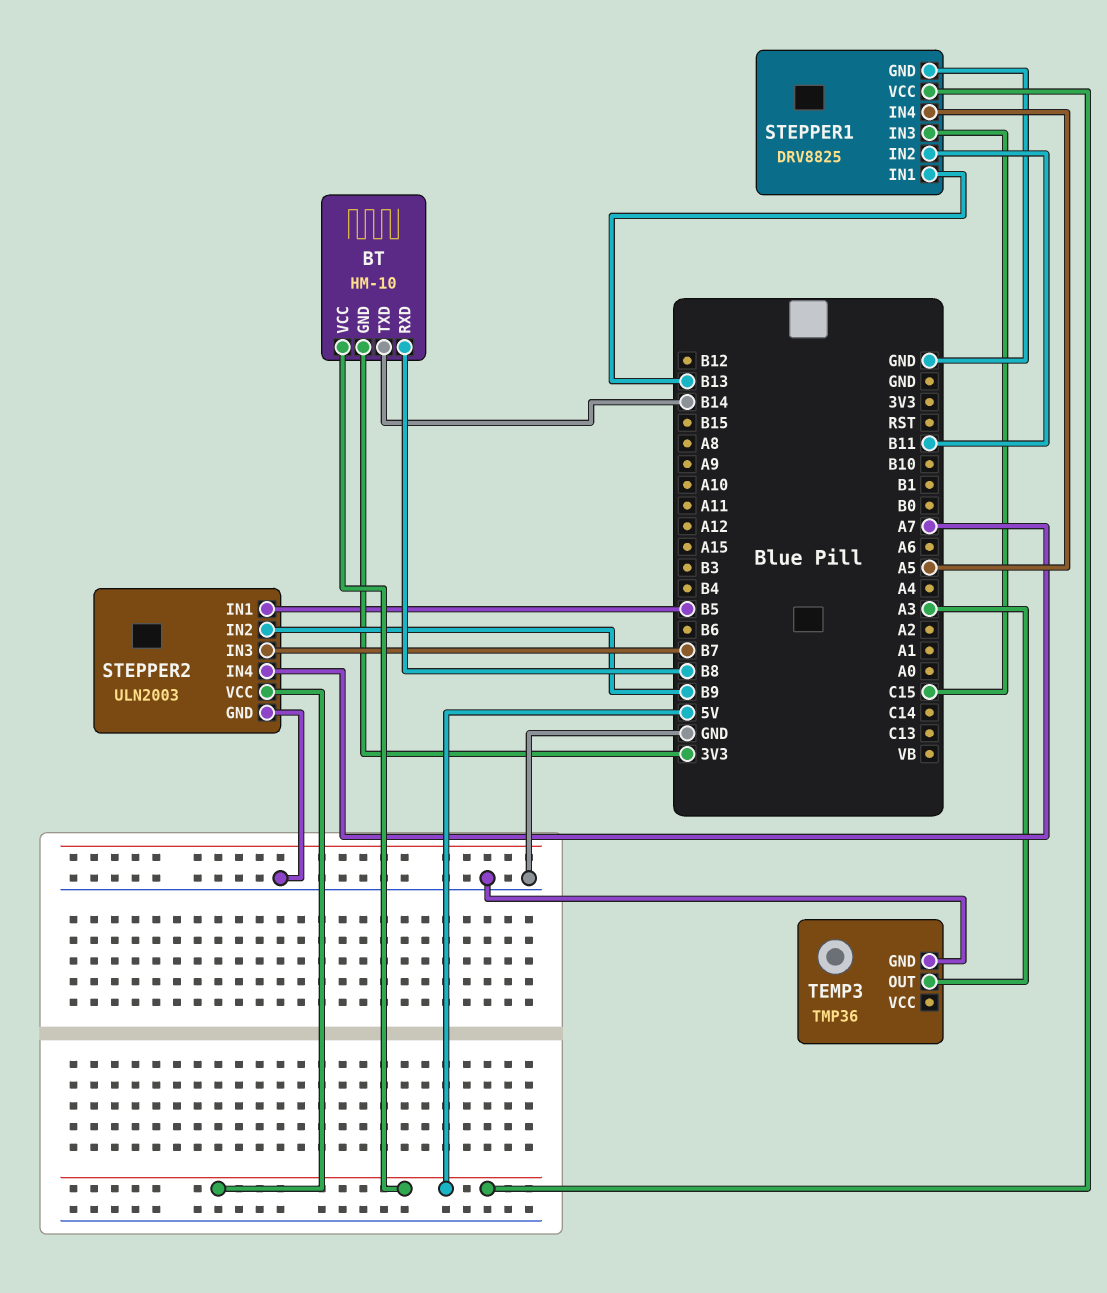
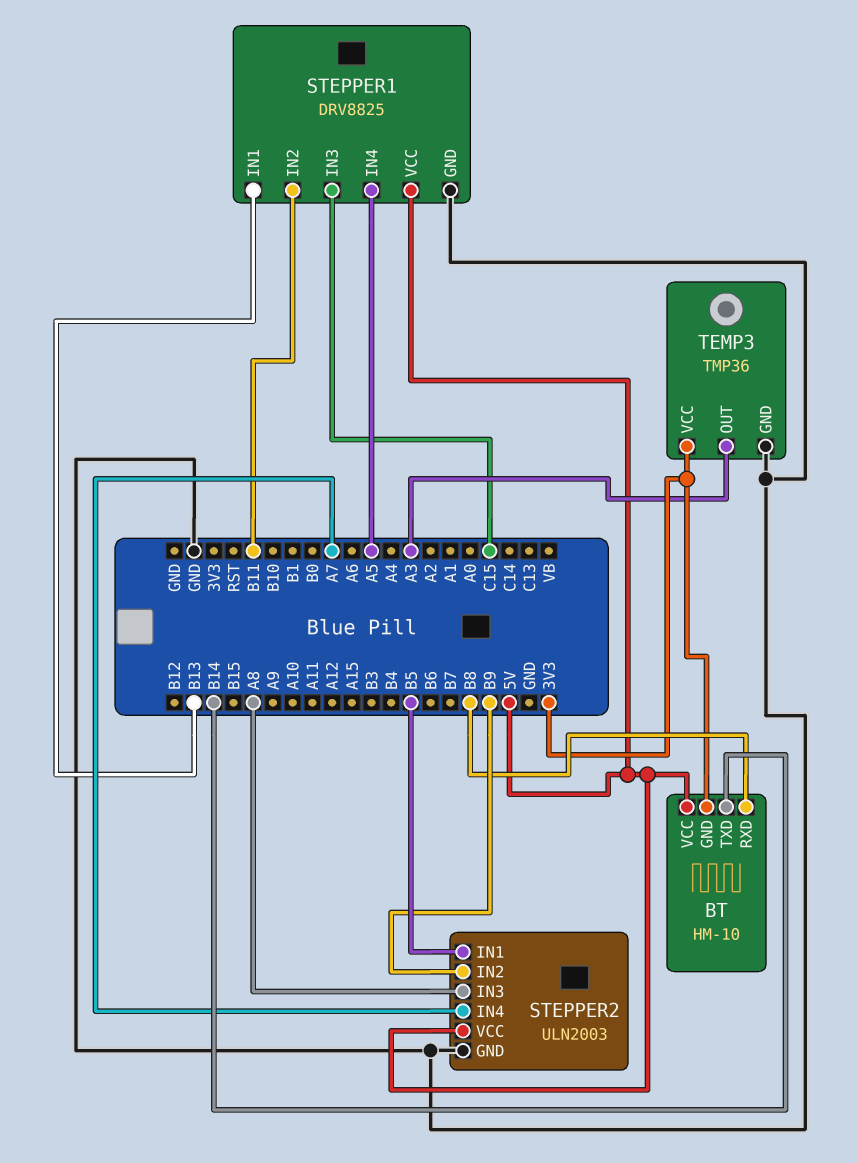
STEPPER2 pin IN3: B7 -> A8
TEMP3 pin VCC: none -> 3V3

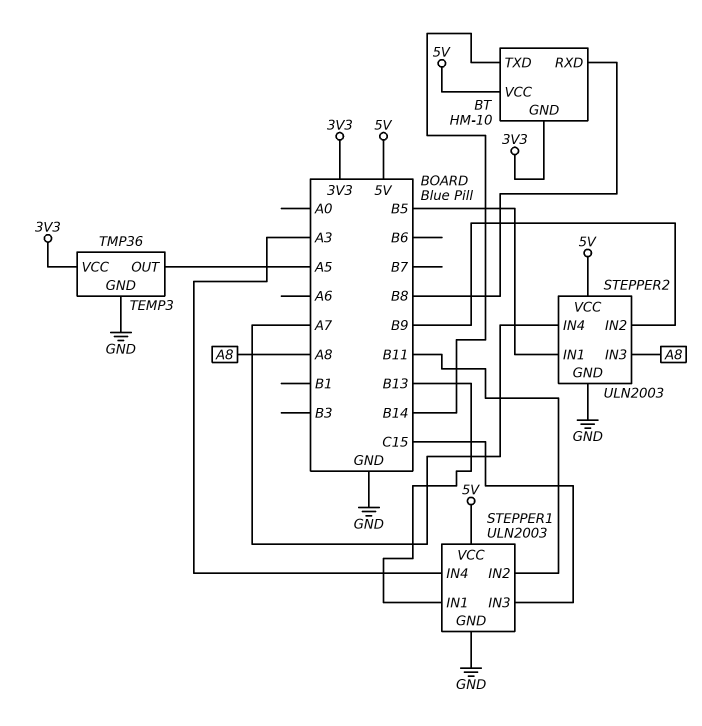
STEPPER1: DRV8825 -> ULN2003
STEPPER1 pin IN4: A5 -> A3
TEMP3 pin OUT: A3 -> A5

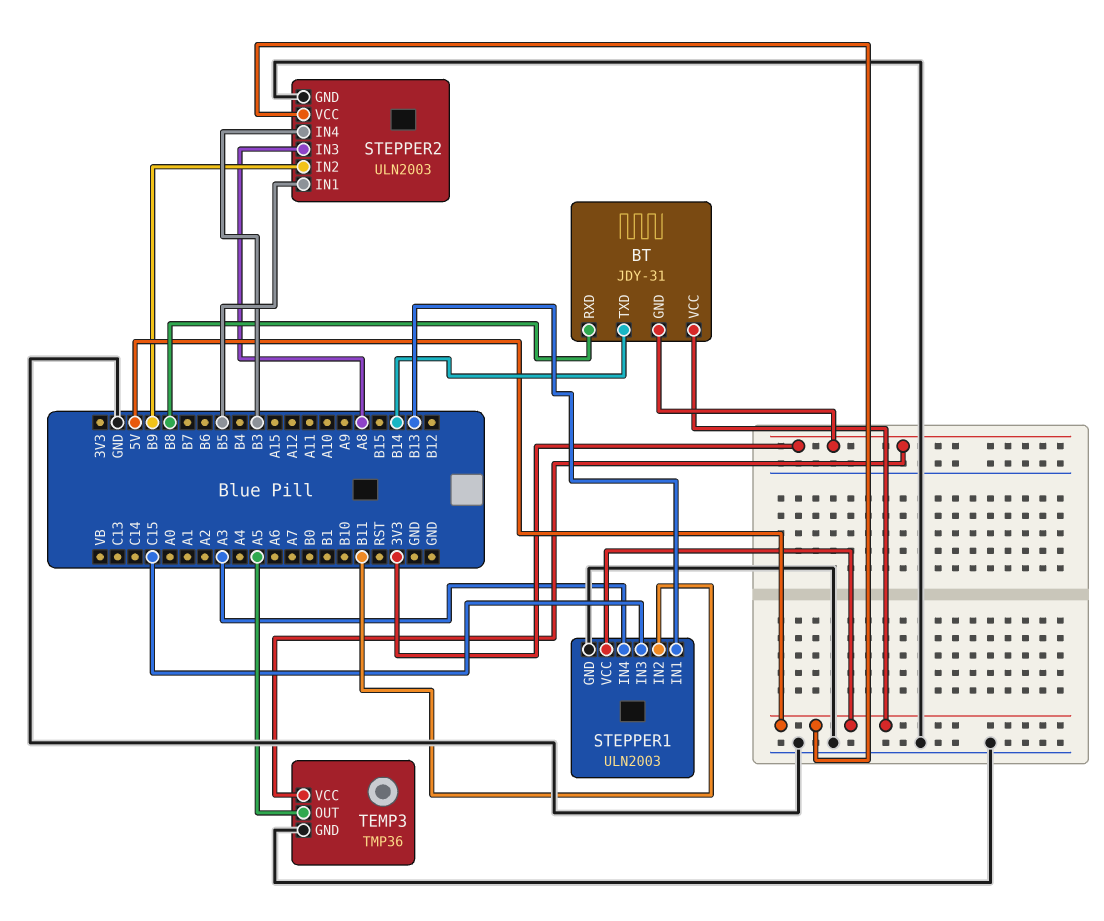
BT: HM-10 -> JDY-31
STEPPER2 pin IN4: A7 -> B3

